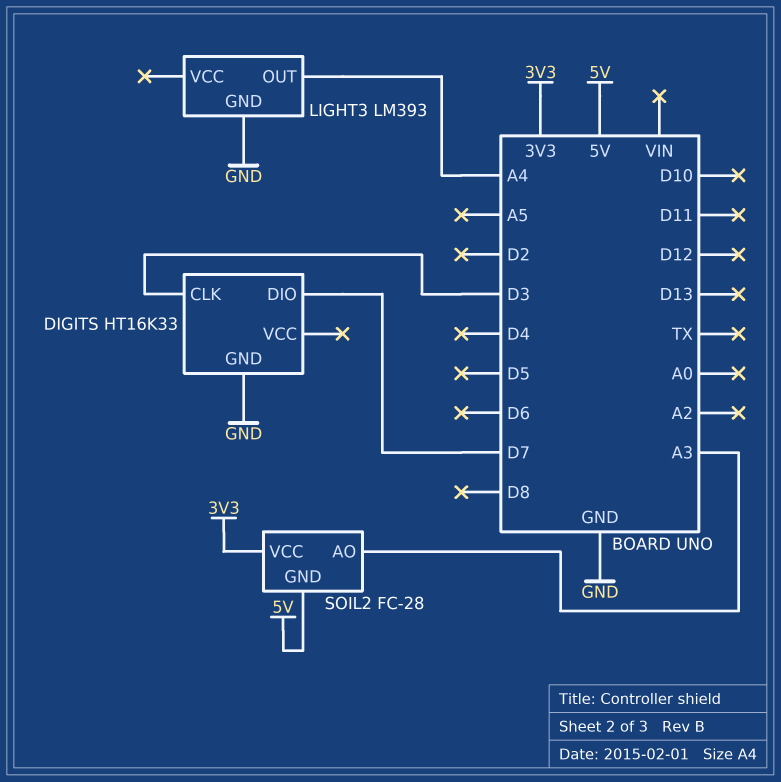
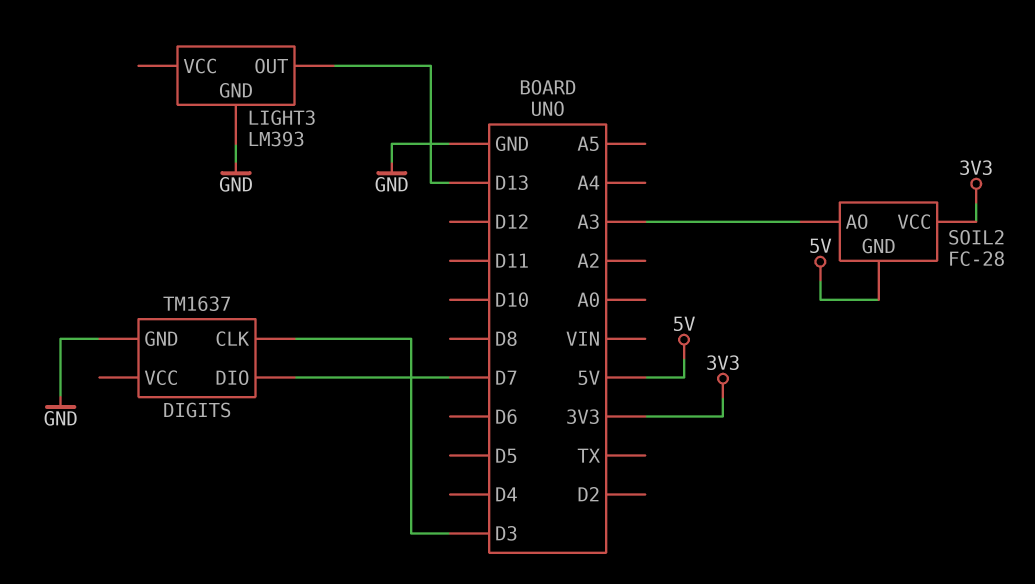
DIGITS: HT16K33 -> TM1637
LIGHT3 pin OUT: A4 -> D13

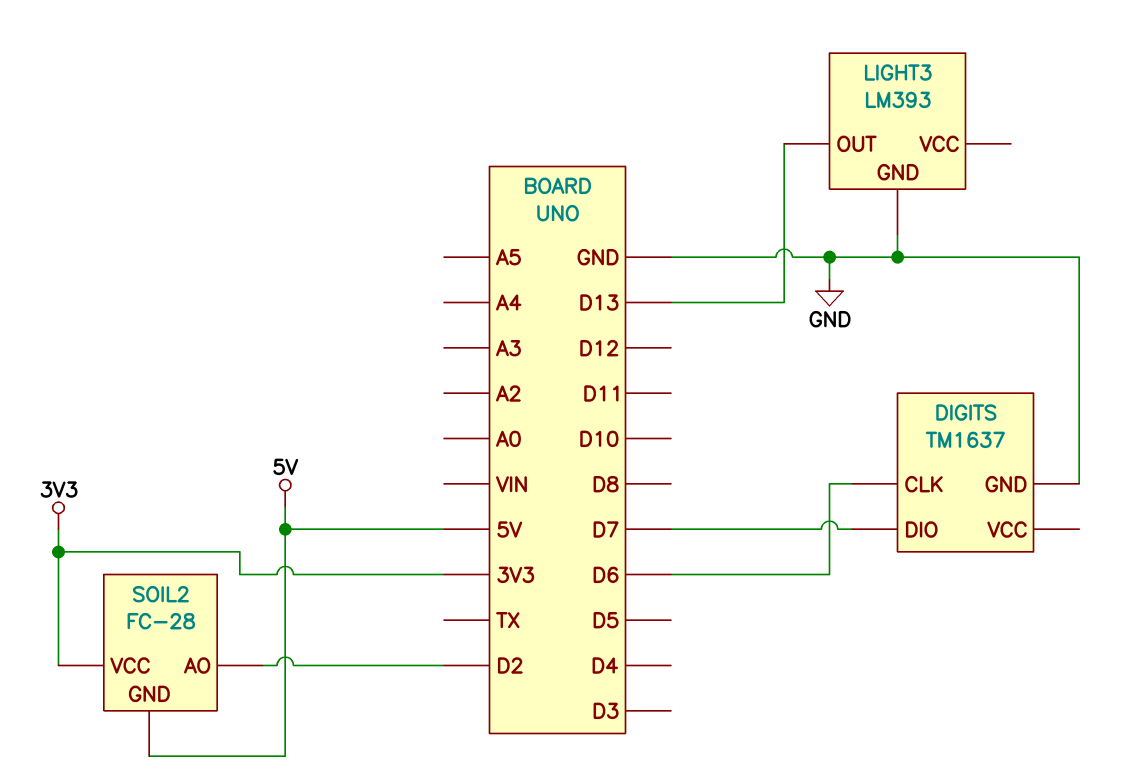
DIGITS pin CLK: D3 -> D6
SOIL2 pin AO: A3 -> D2

